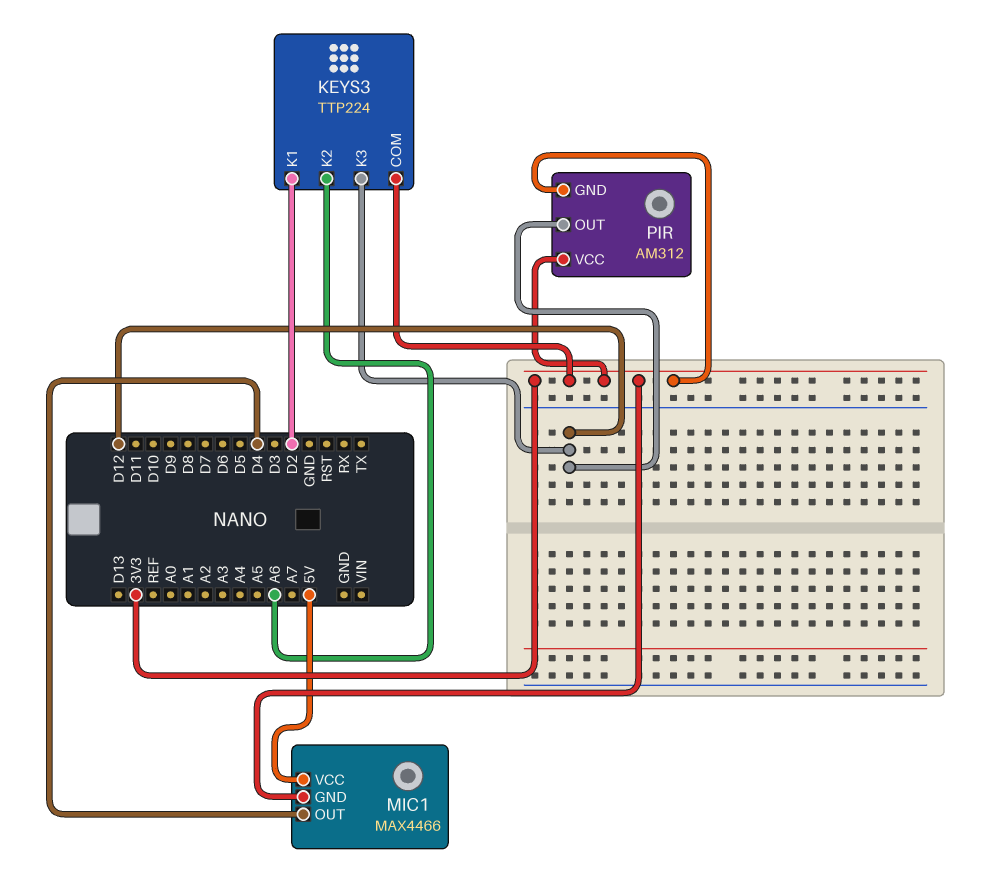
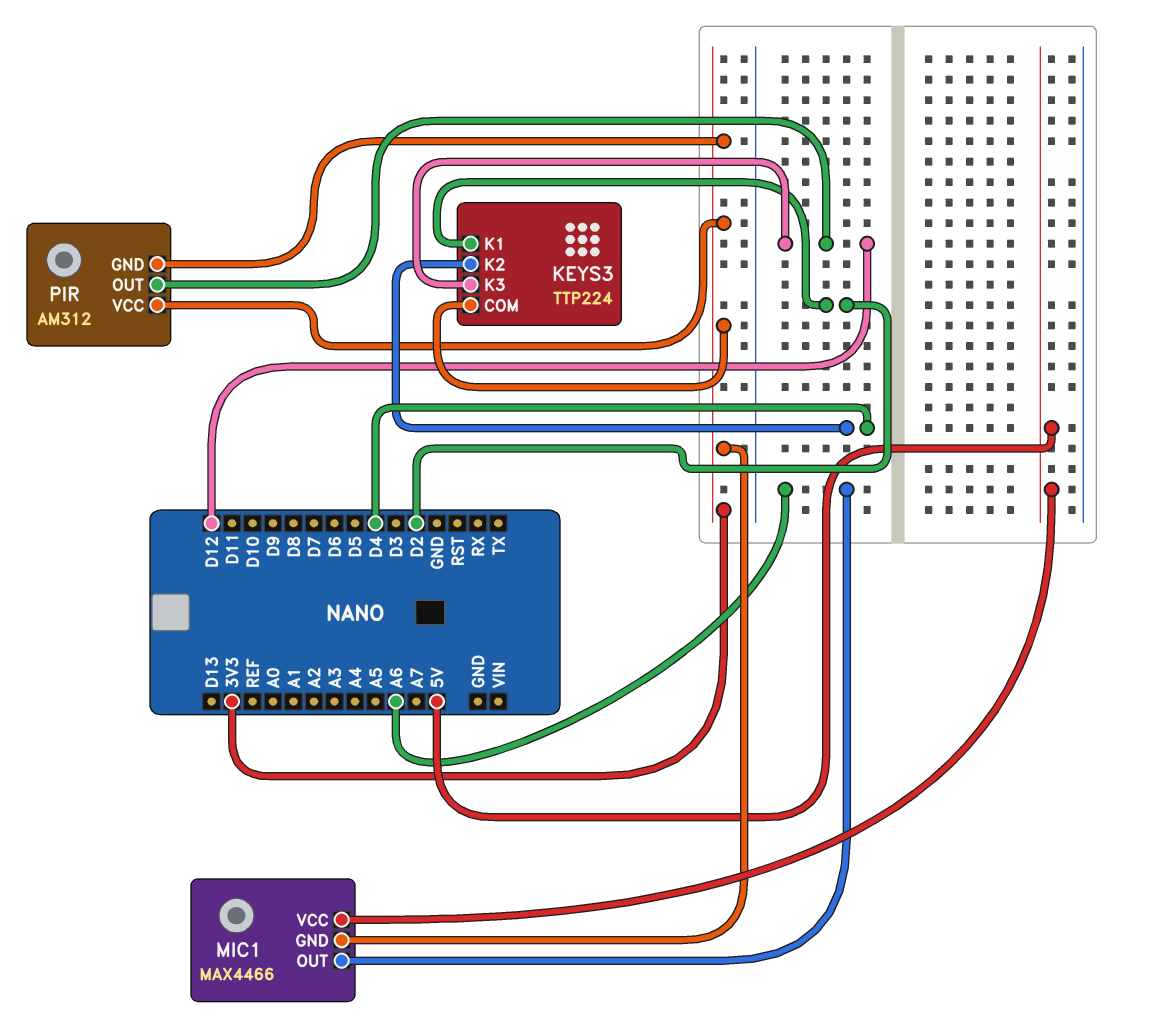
KEYS3 pin K2: A6 -> D4
MIC1 pin OUT: D4 -> A6

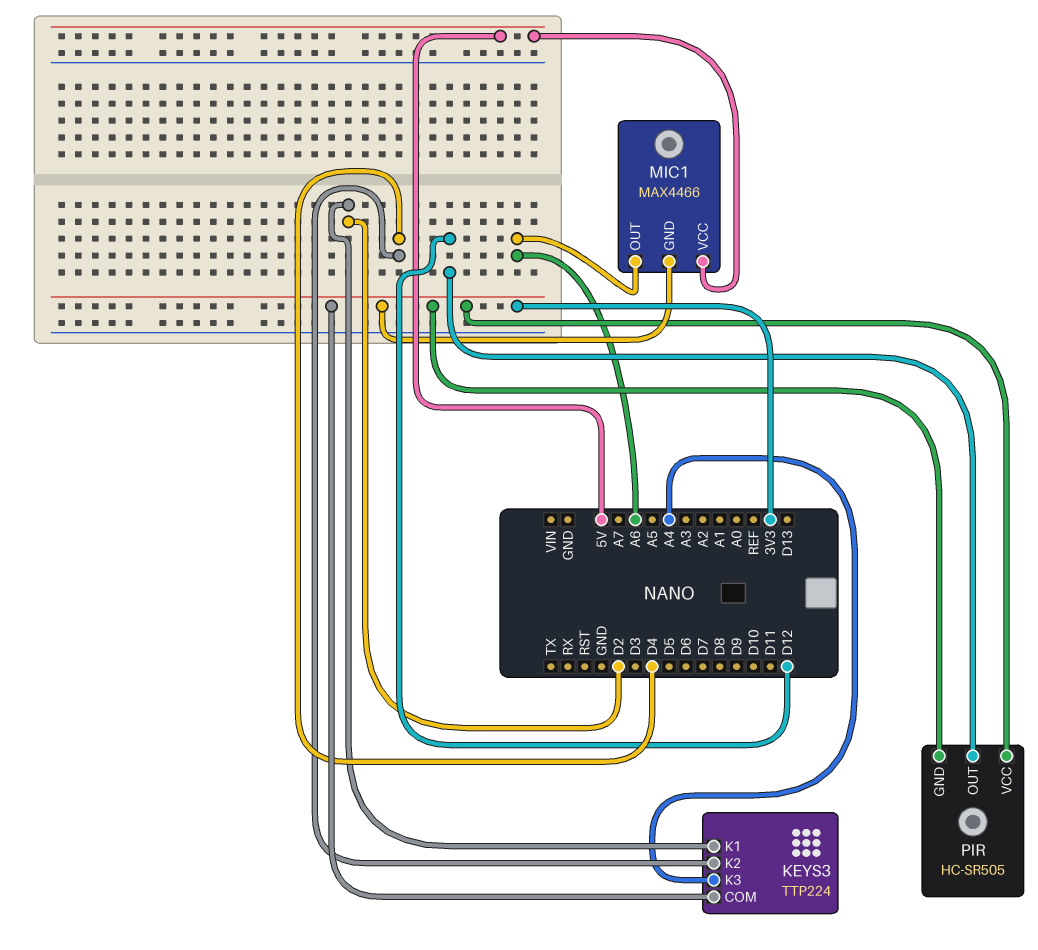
KEYS3 pin K3: D12 -> A4
PIR: AM312 -> HC-SR505

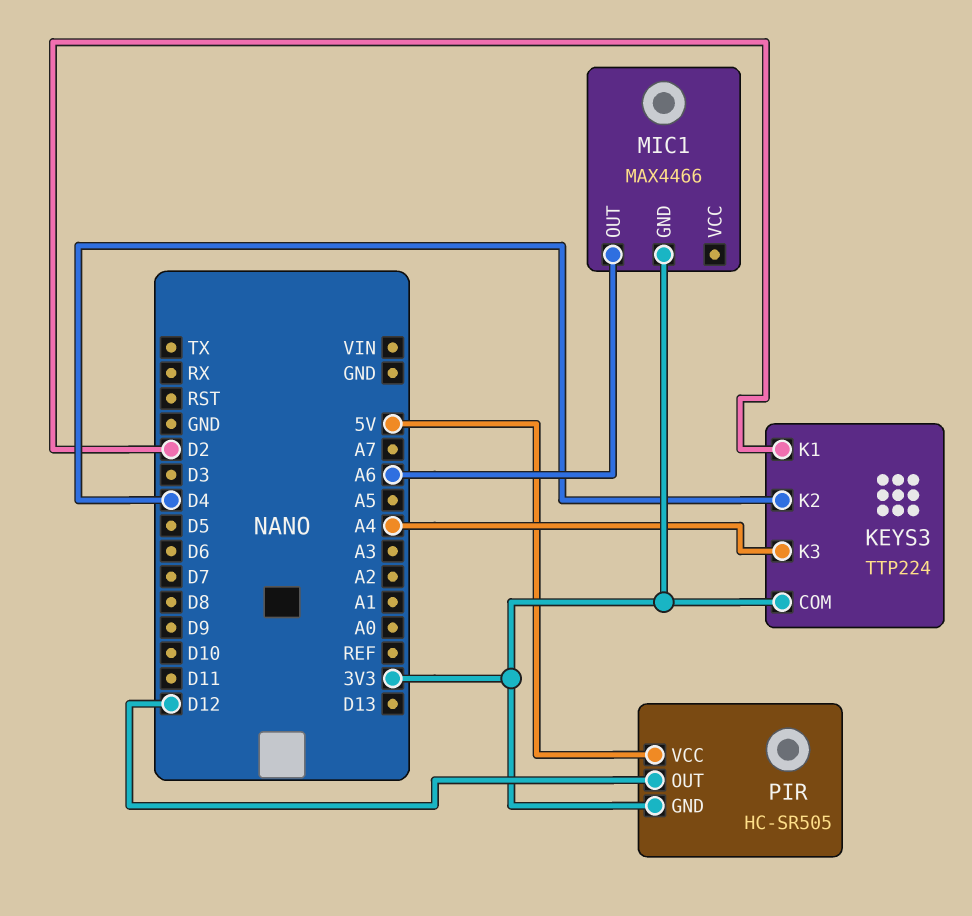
MIC1 pin VCC: 5V -> none
PIR pin VCC: 3V3 -> 5V

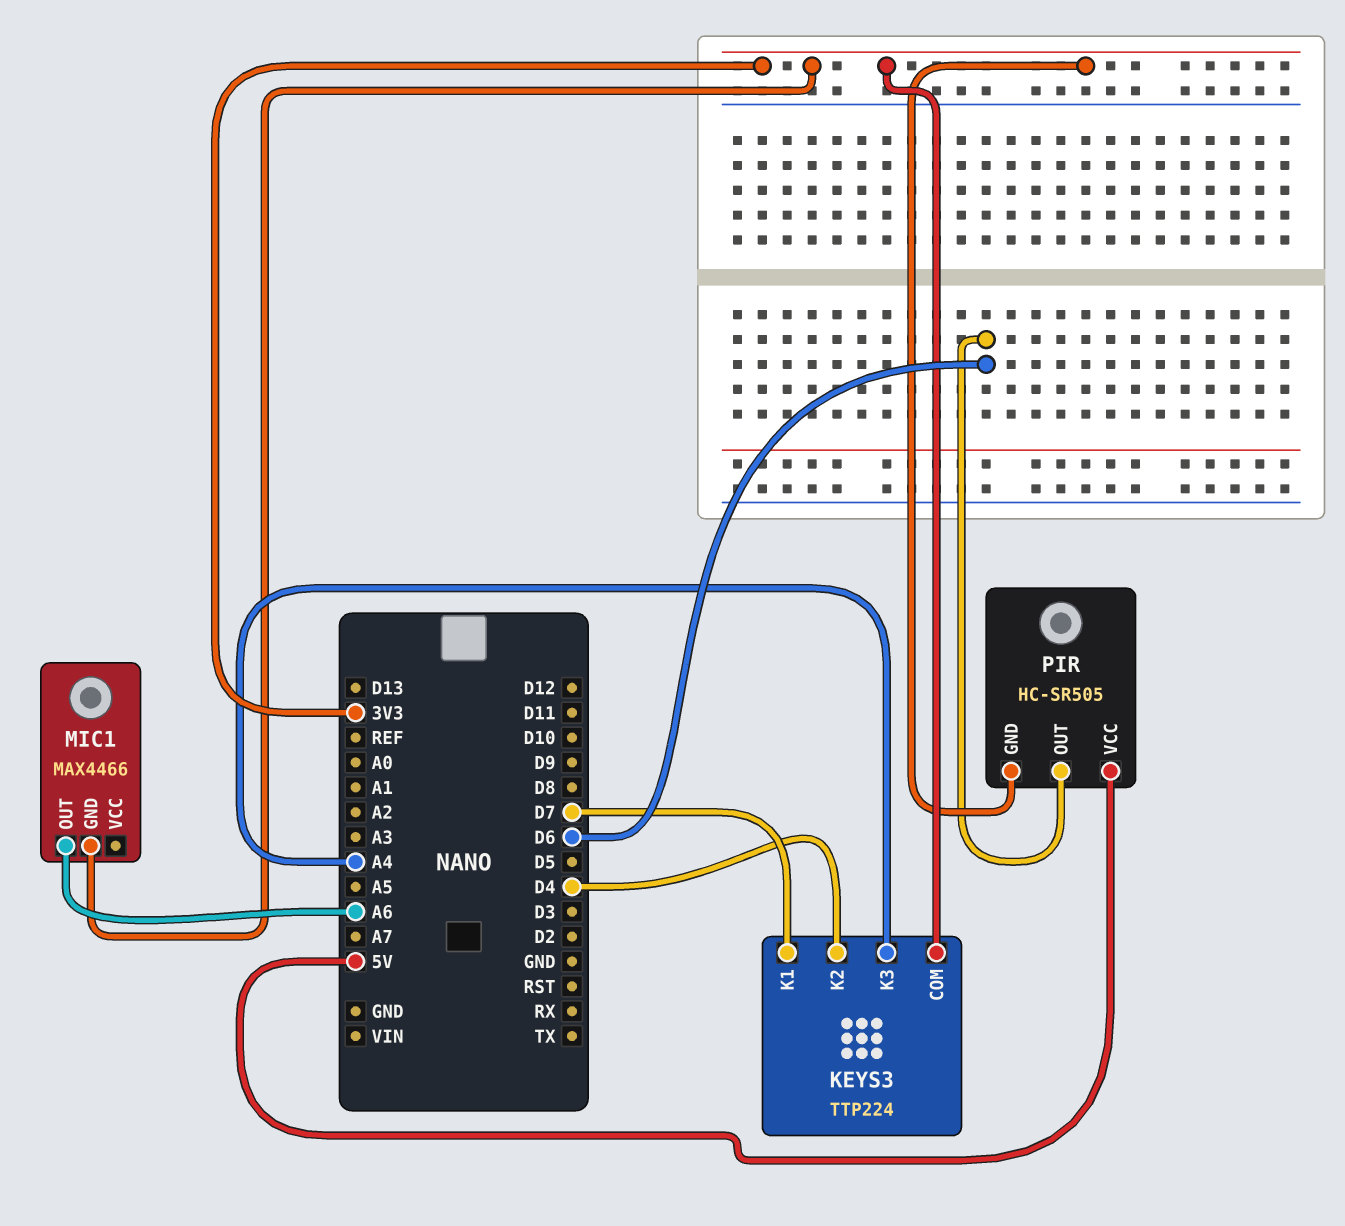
KEYS3 pin K1: D2 -> D7
PIR pin OUT: D12 -> D6

